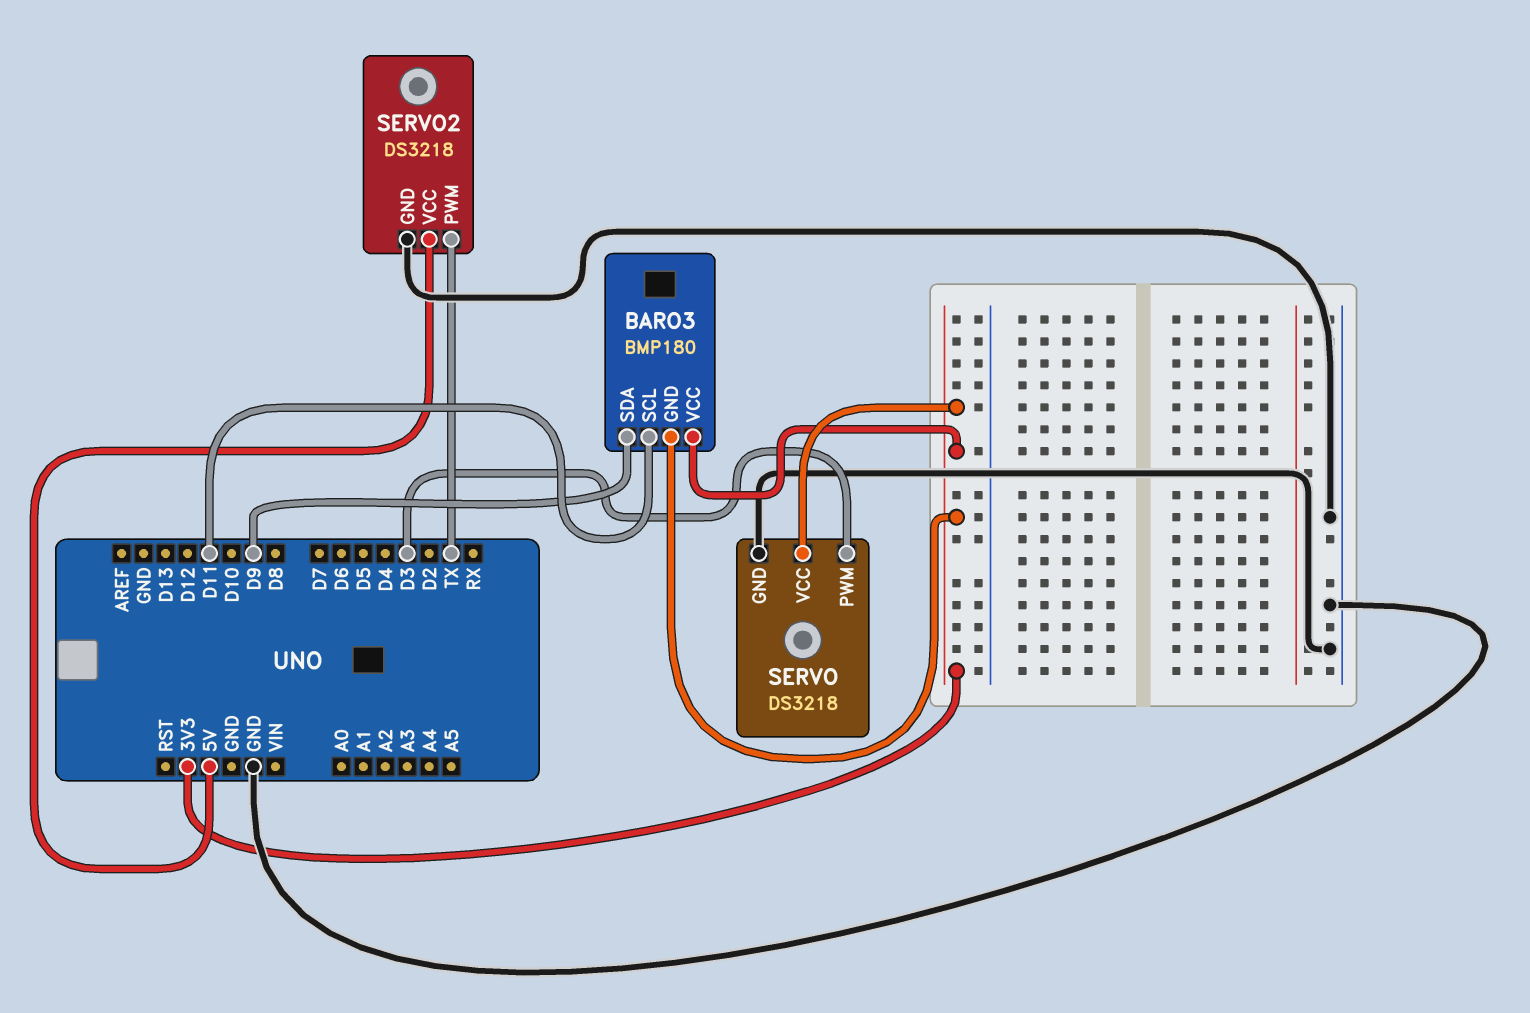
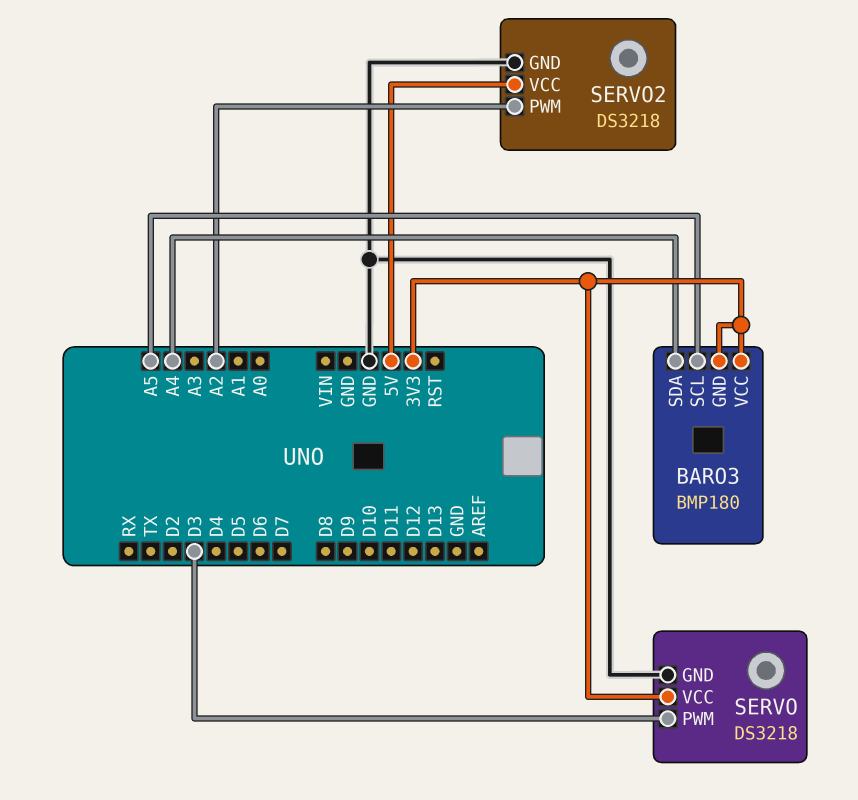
BARO3 pin SCL: D11 -> A5
BARO3 pin SDA: D9 -> A4
SERVO2 pin PWM: TX -> A2

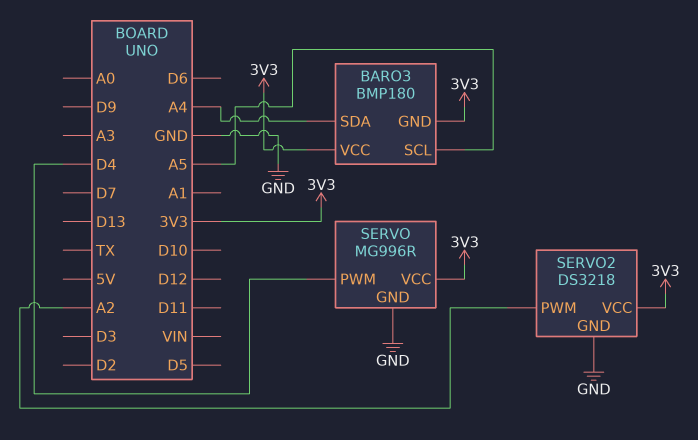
SERVO: DS3218 -> MG996R
SERVO pin PWM: D3 -> D4
SERVO2 pin VCC: 5V -> 3V3

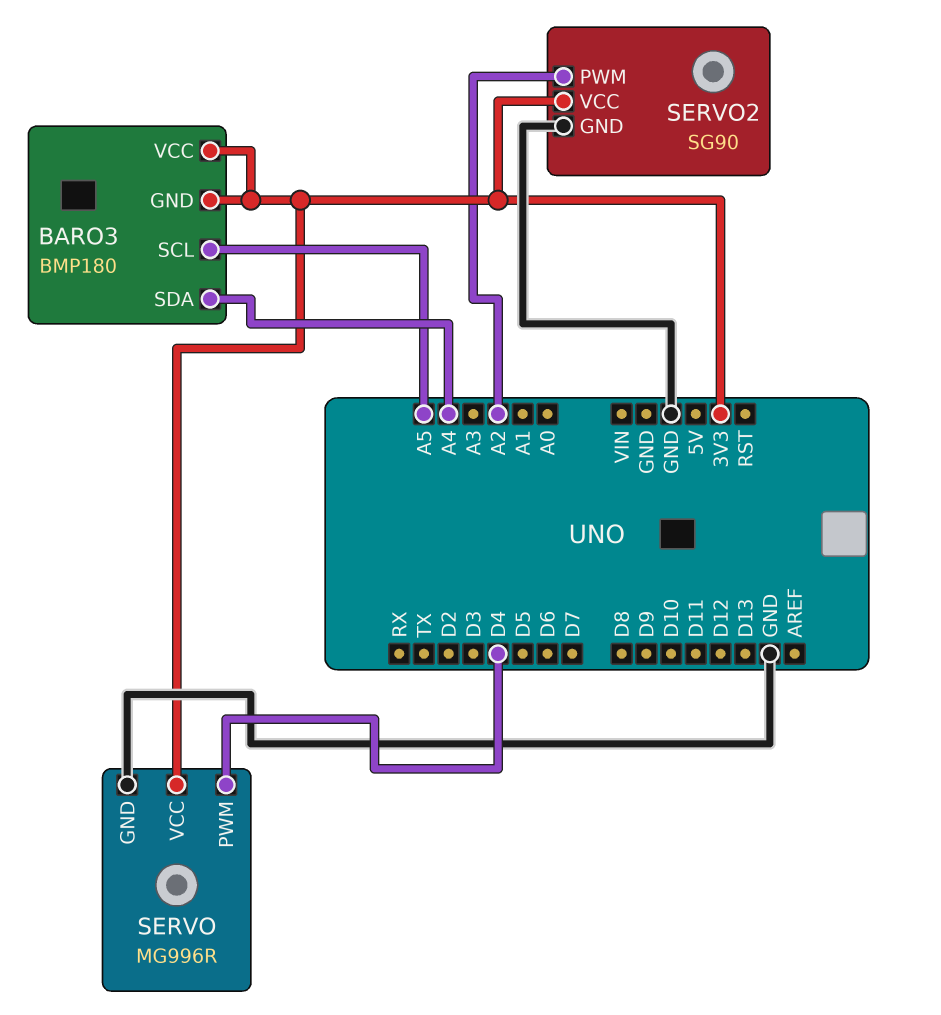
SERVO2: DS3218 -> SG90

